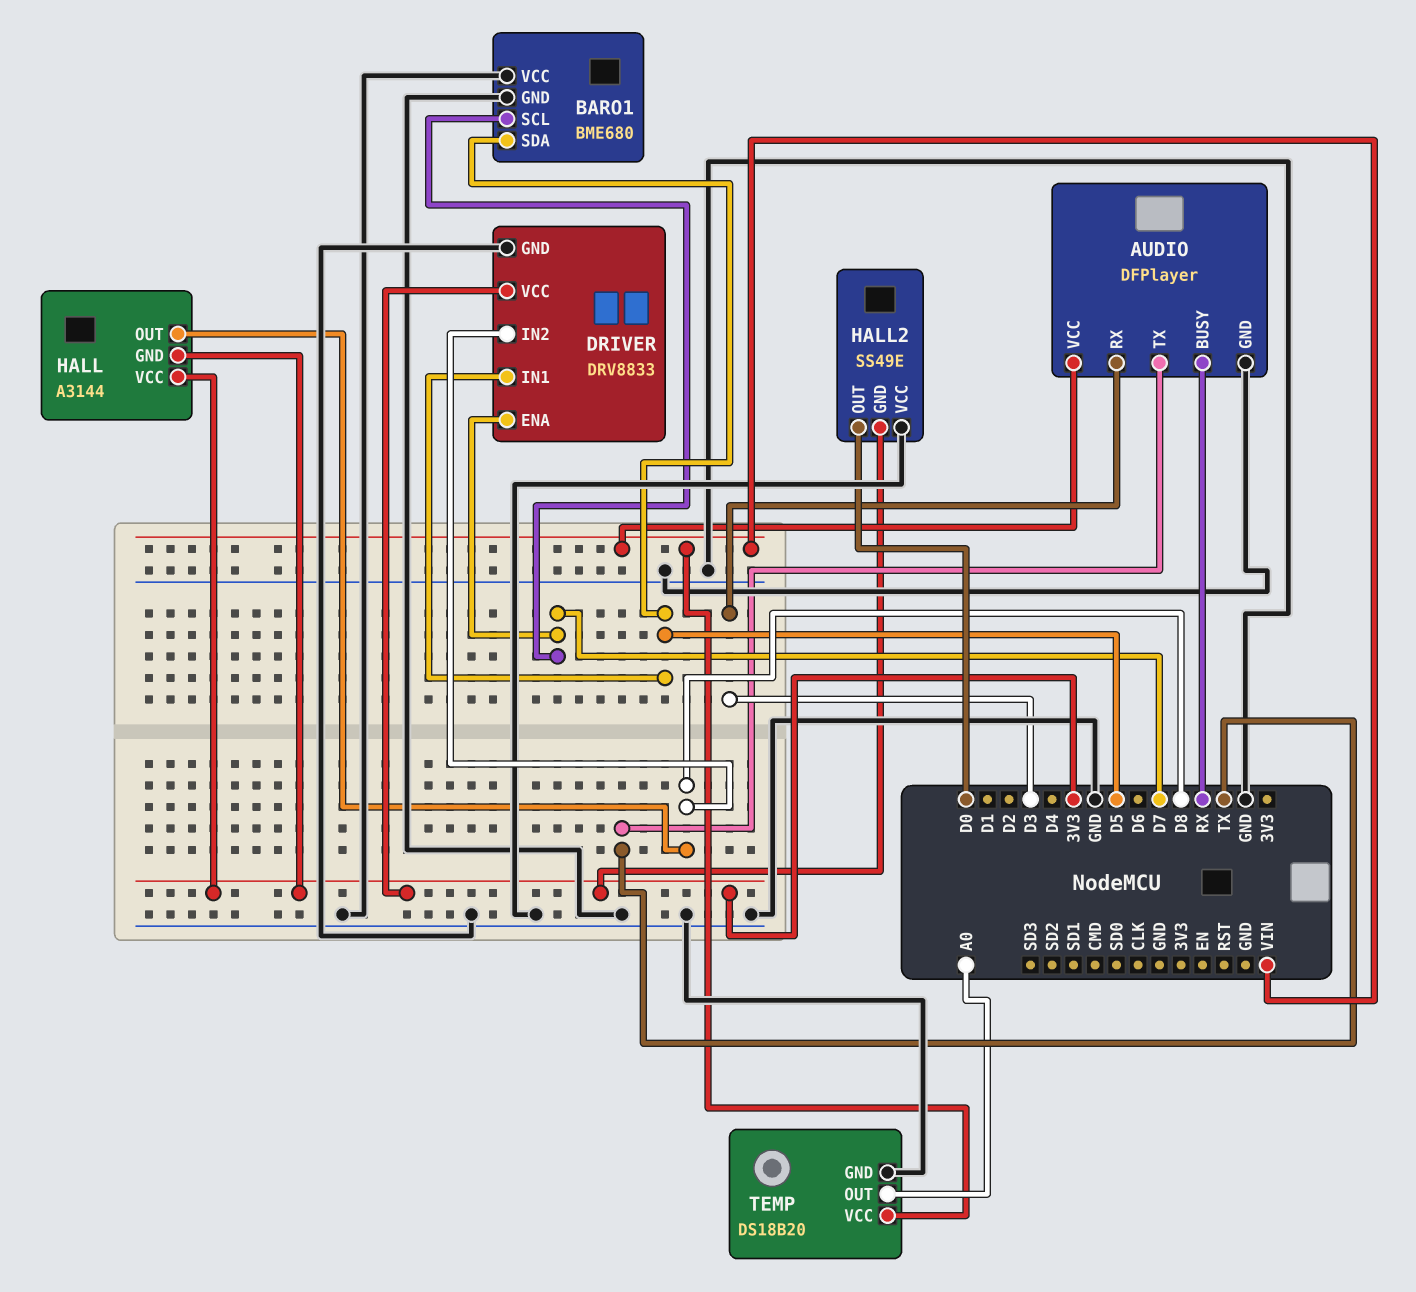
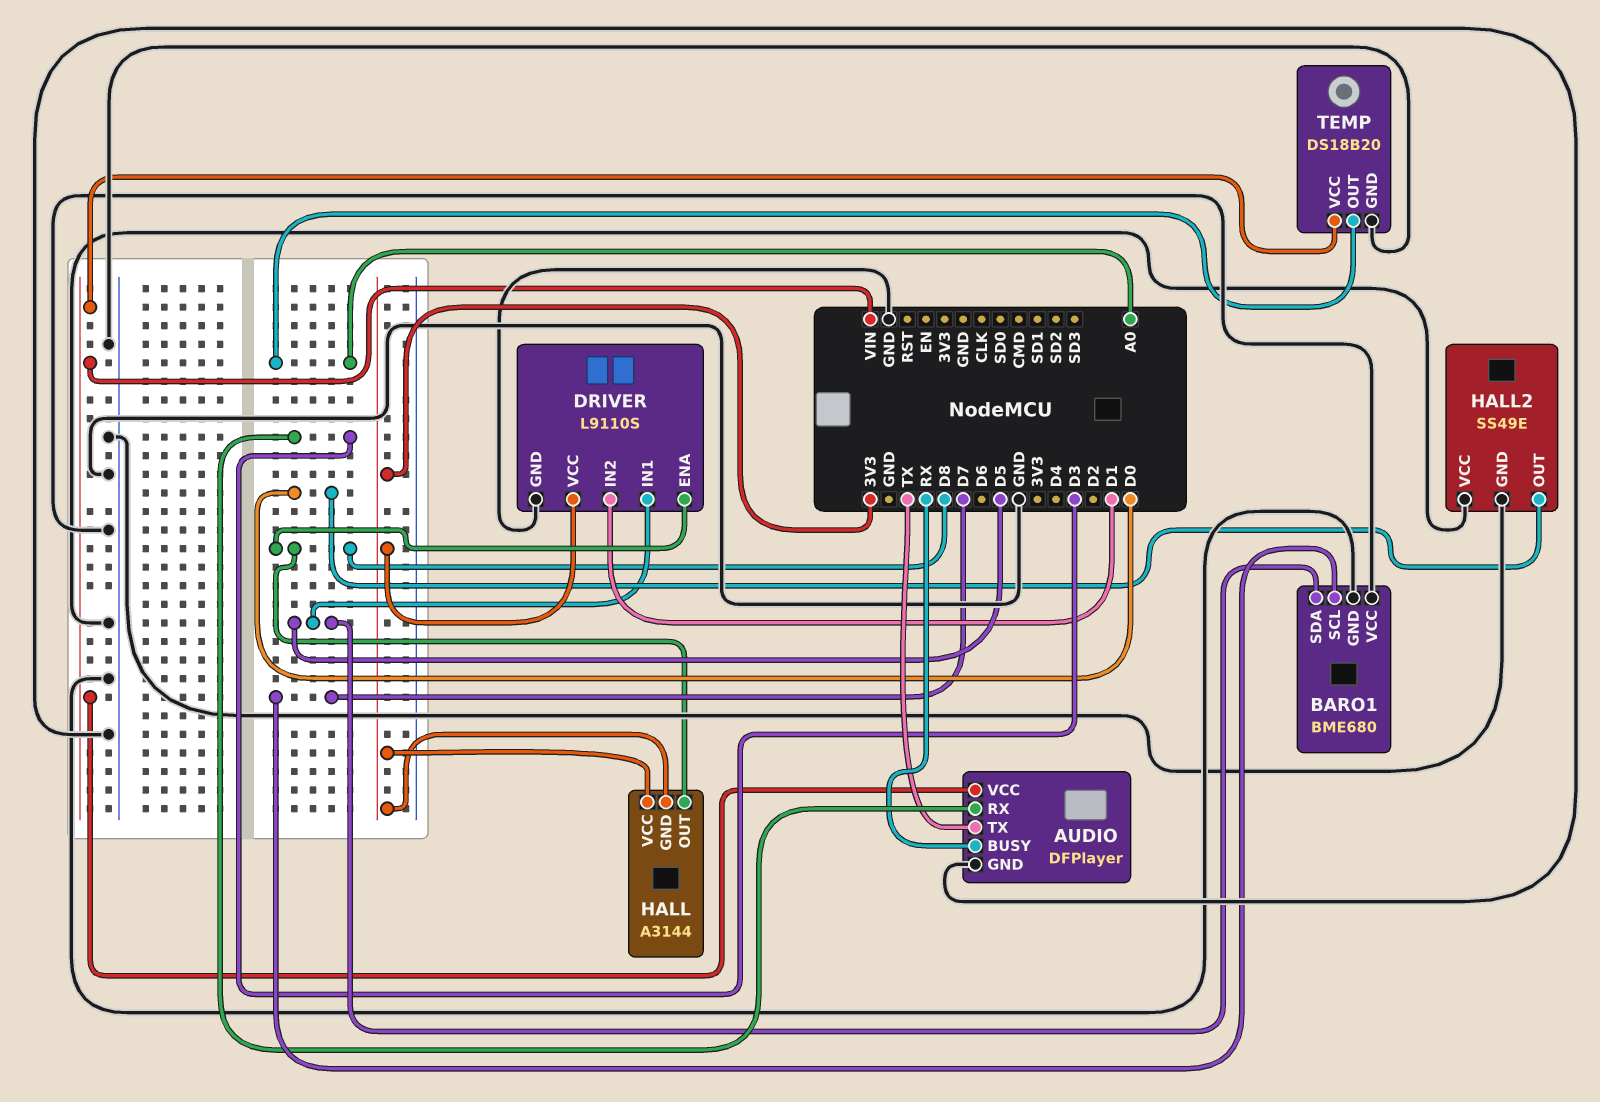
DRIVER: DRV8833 -> L9110S
DRIVER pin ENA: D7 -> D8
DRIVER pin IN2: D8 -> D1
HALL2 pin GND: 3V3 -> GND

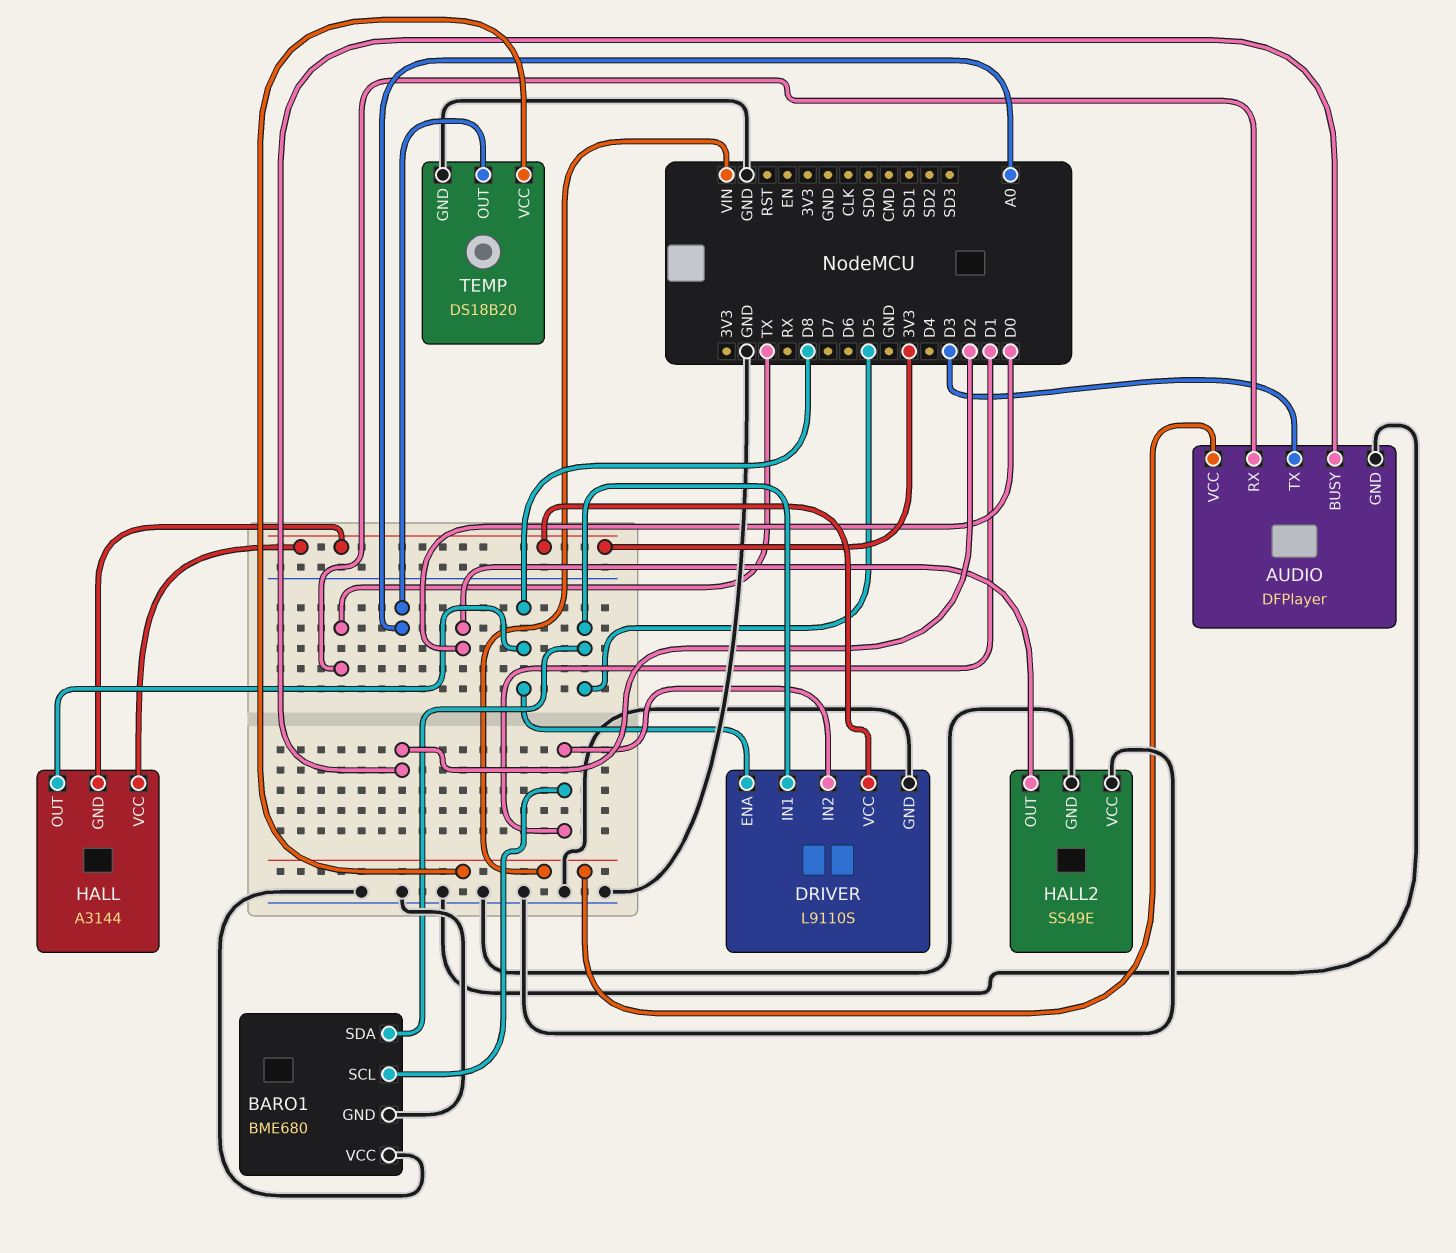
AUDIO pin BUSY: RX -> D2
AUDIO pin RX: D3 -> TX
AUDIO pin TX: TX -> D3
BARO1 pin SCL: D7 -> D1

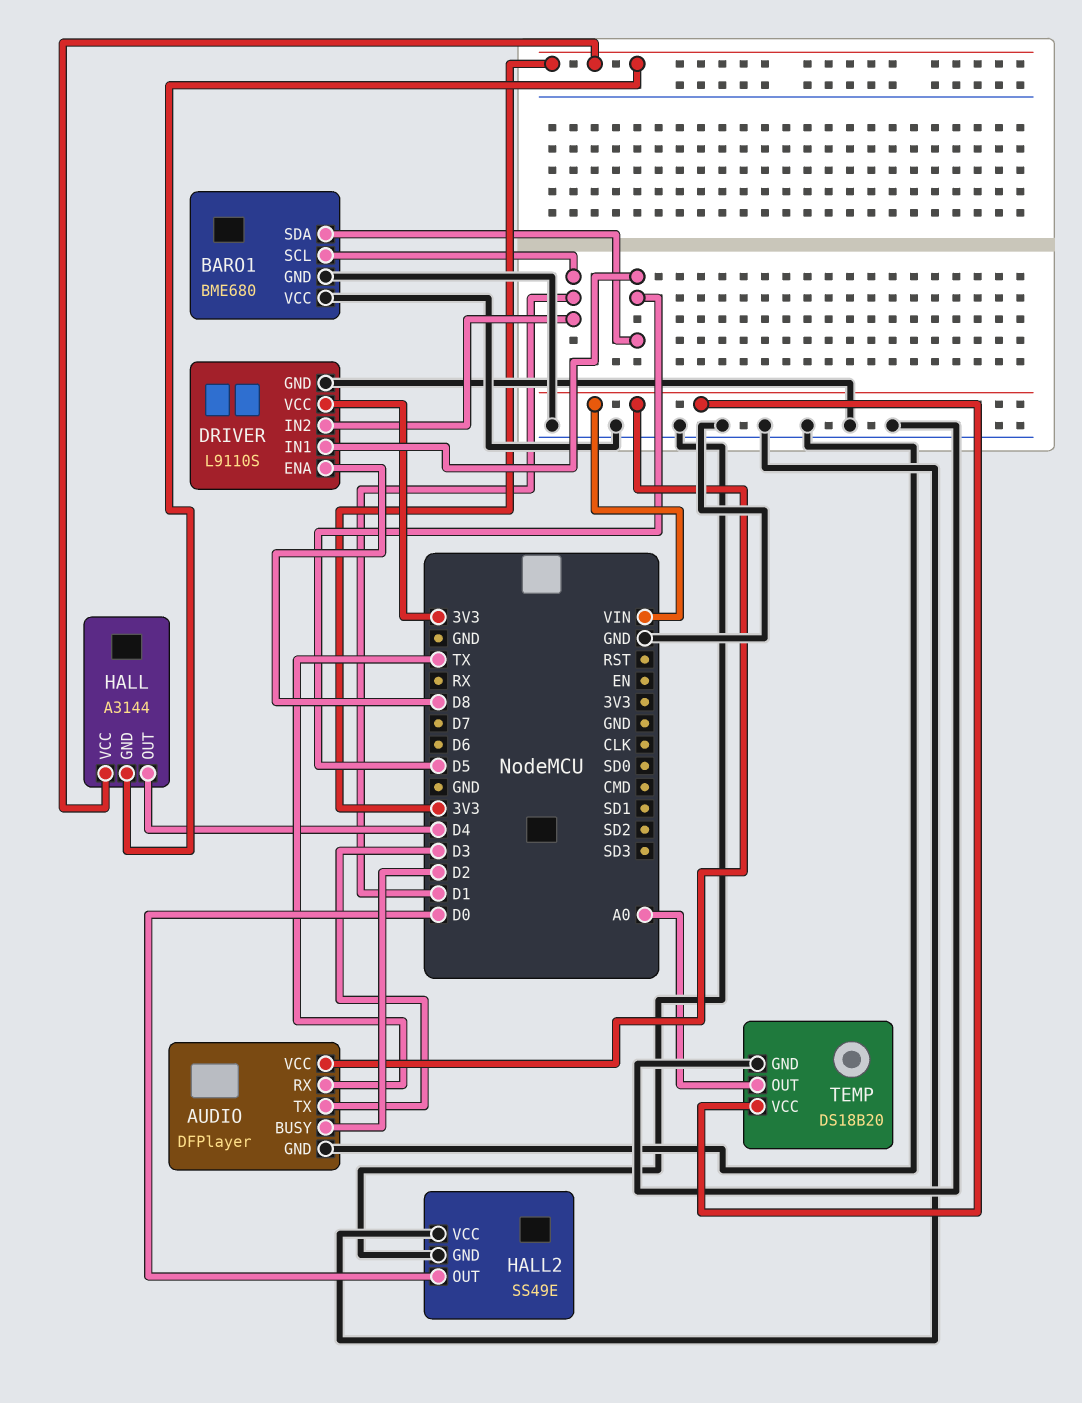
HALL pin OUT: D8 -> D4

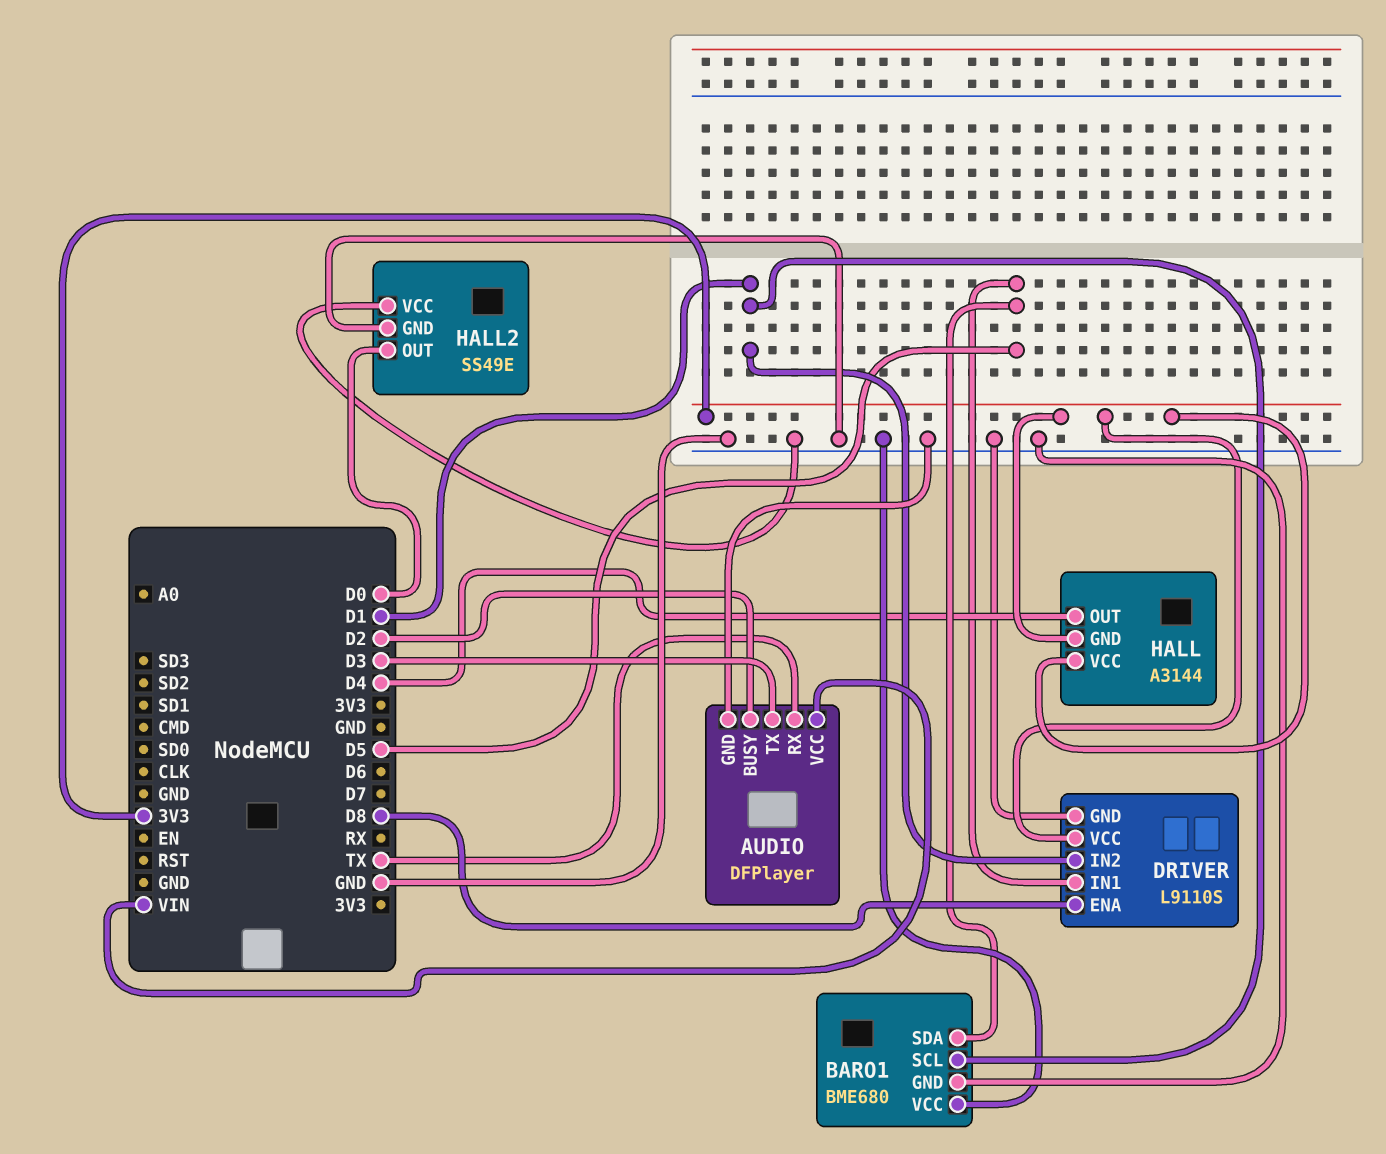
TEMP: DS18B20 -> none
TEMP pin GND: GND -> none
TEMP pin OUT: A0 -> none
TEMP pin VCC: VIN -> none

